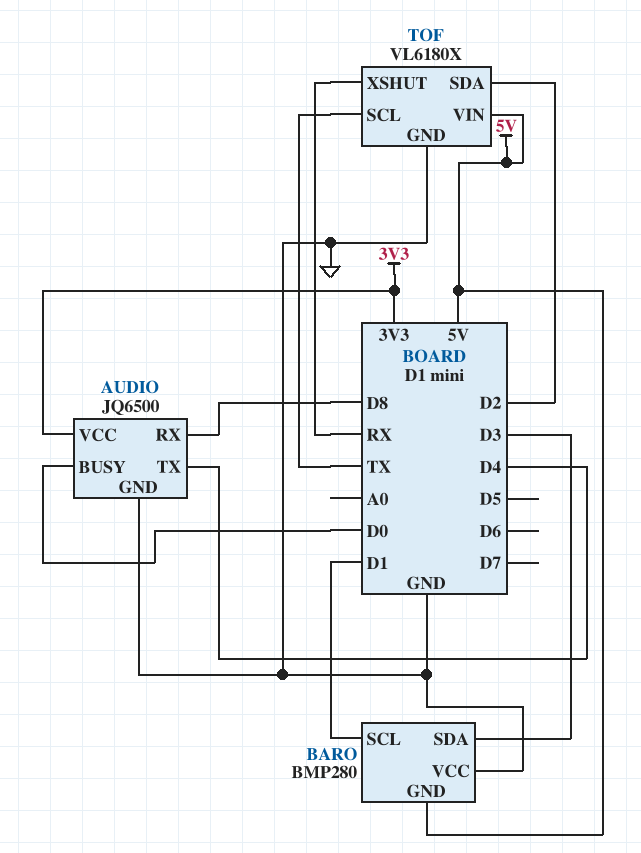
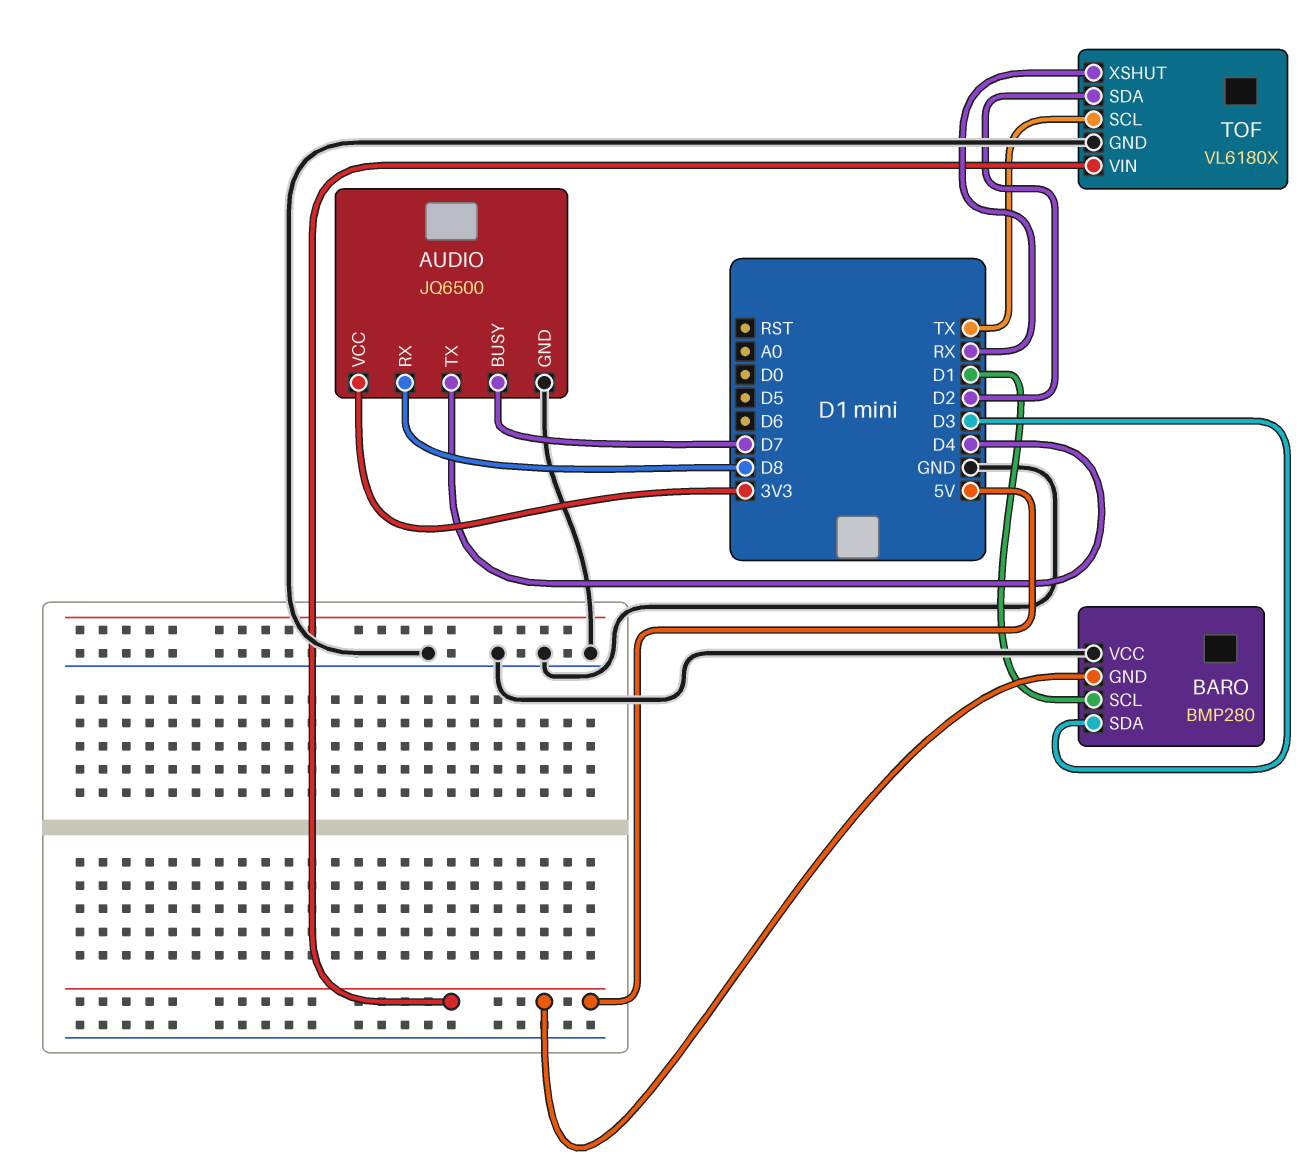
AUDIO pin BUSY: D0 -> D7

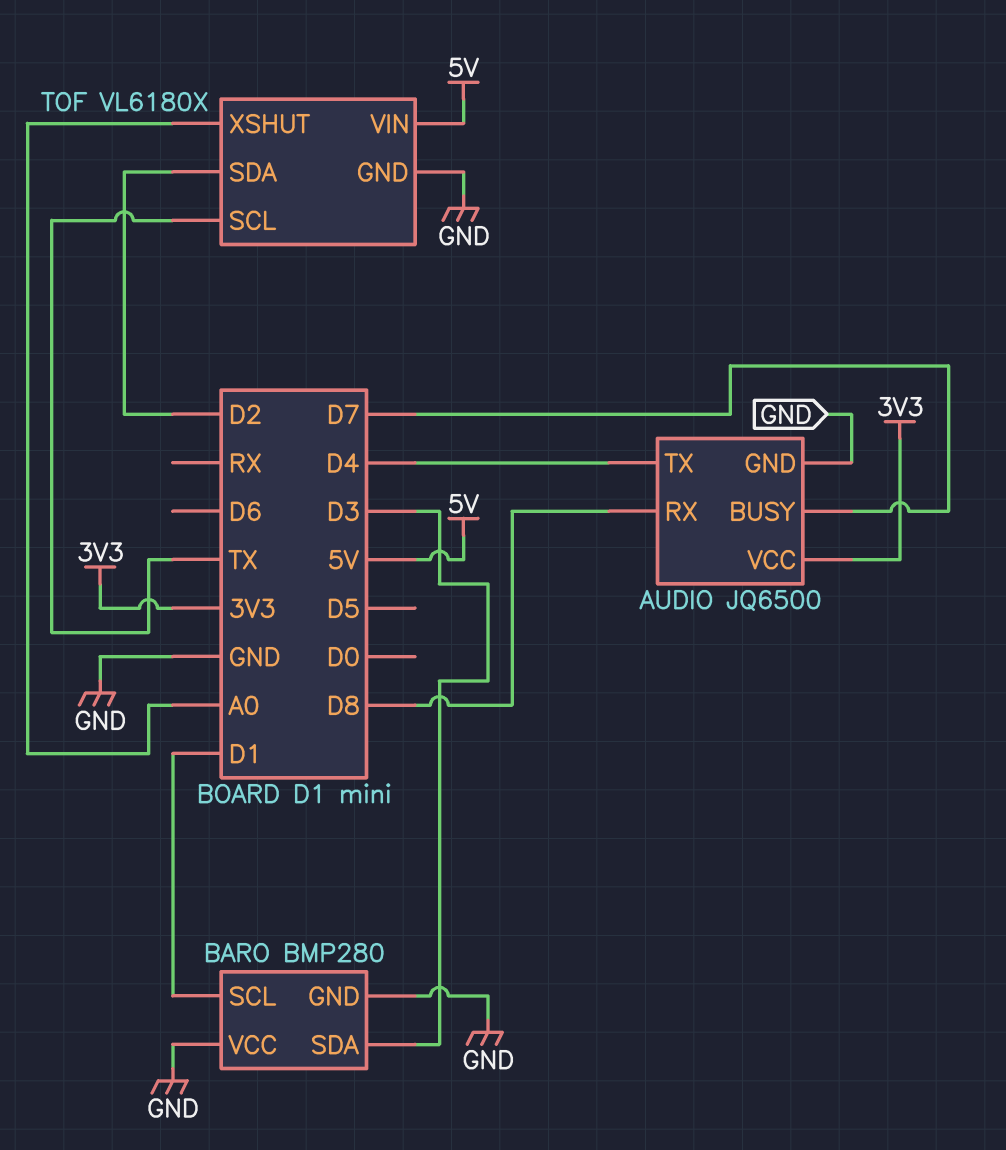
BARO pin GND: 5V -> GND
TOF pin XSHUT: RX -> A0

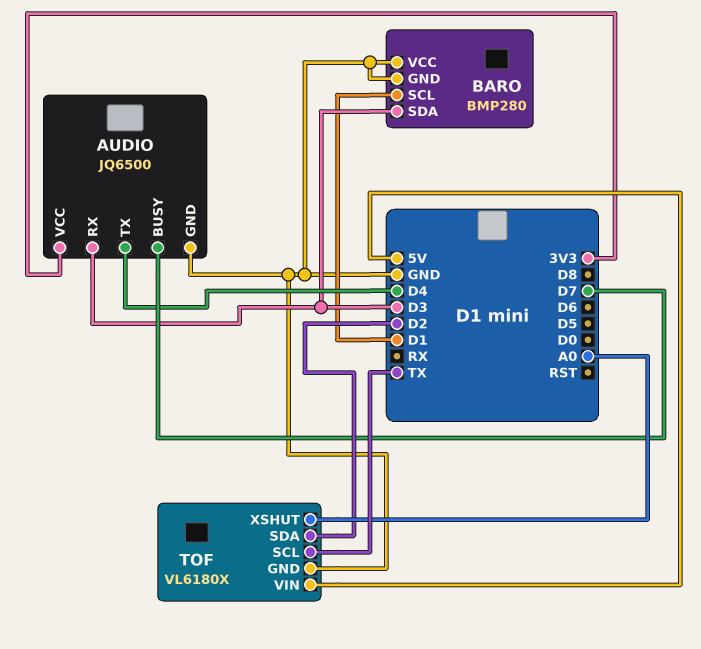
AUDIO pin RX: D8 -> D3

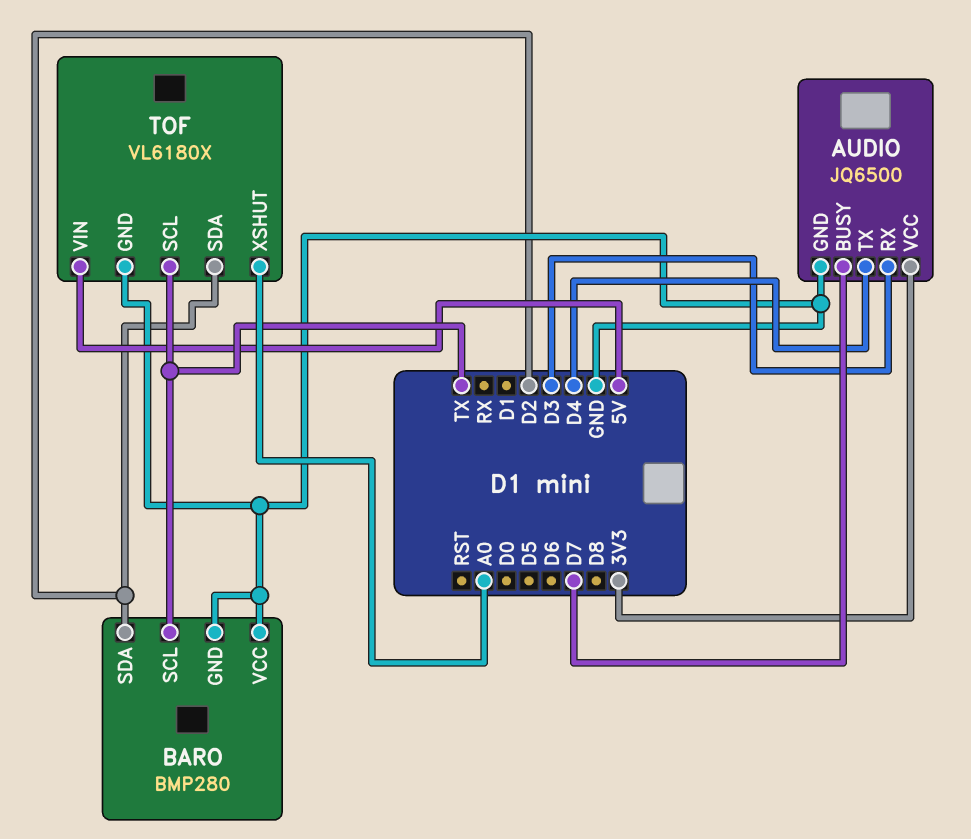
BARO pin SCL: D1 -> TX
BARO pin SDA: D3 -> D2

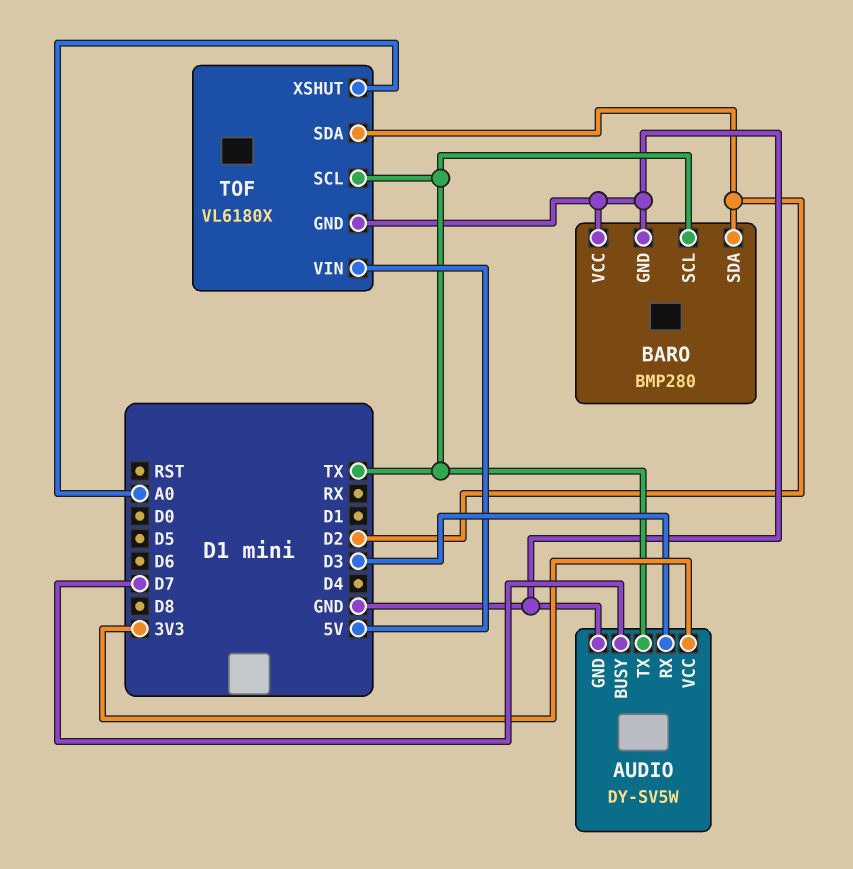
AUDIO: JQ6500 -> DY-SV5W
AUDIO pin TX: D4 -> TX

